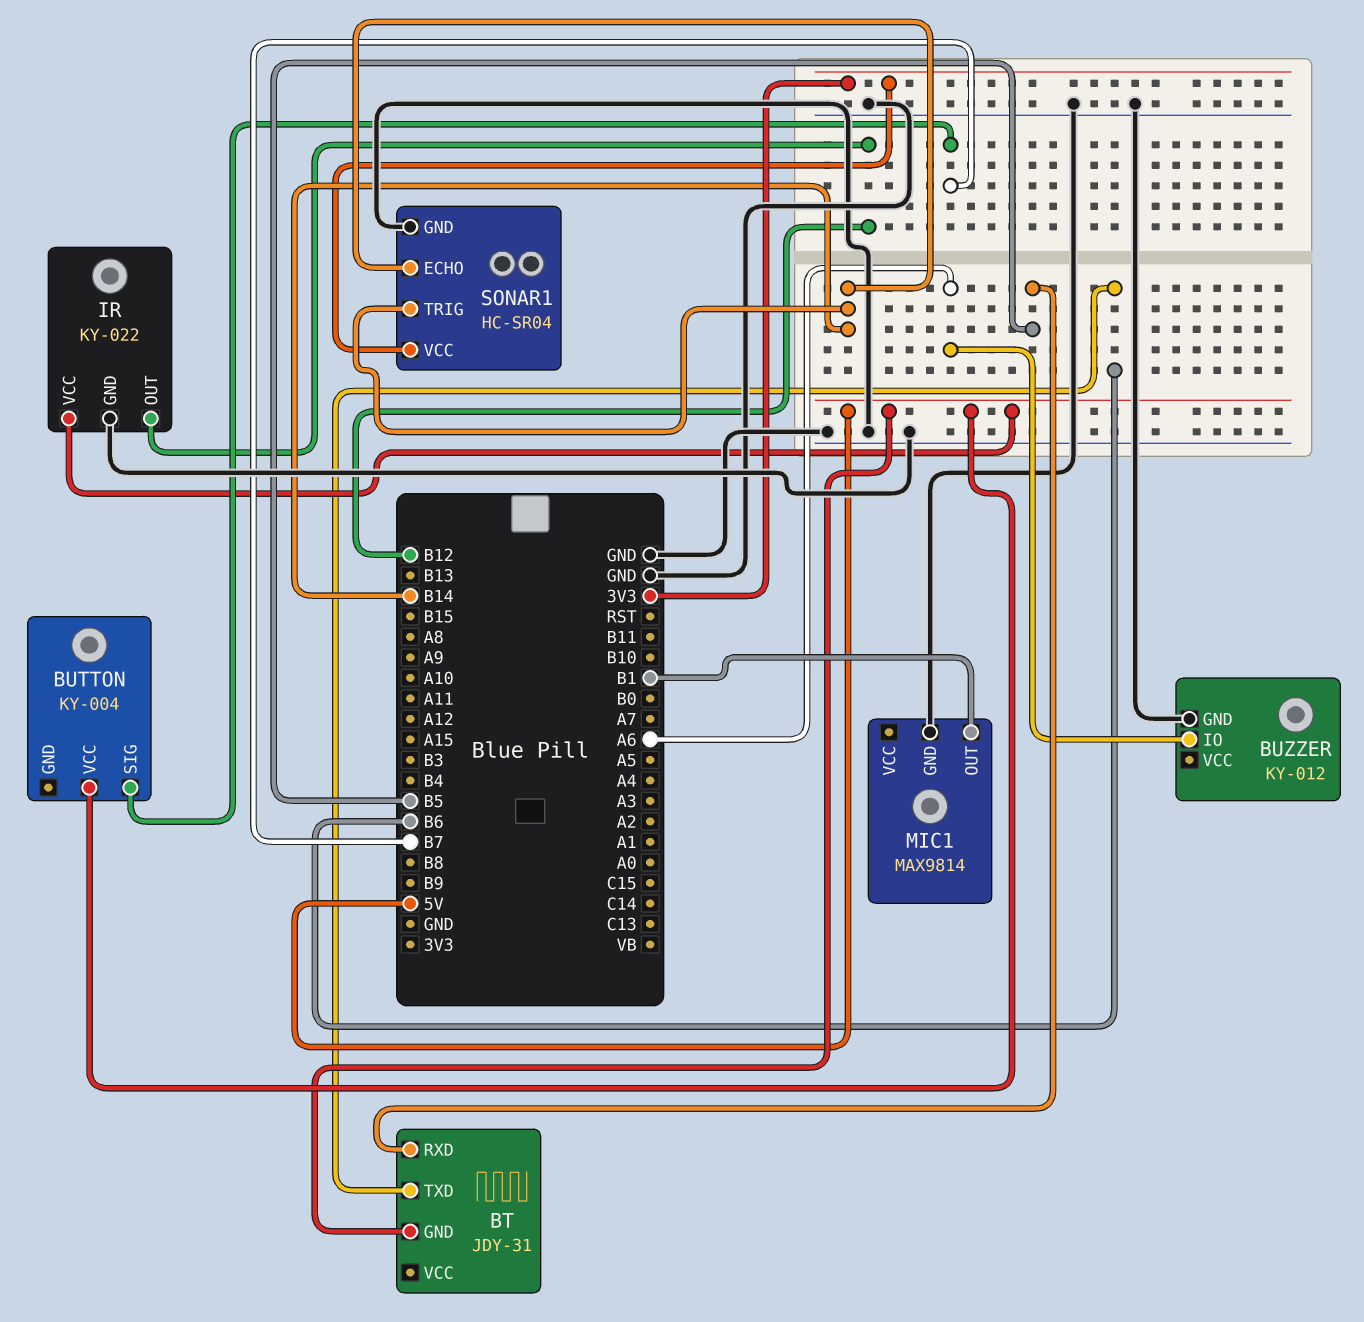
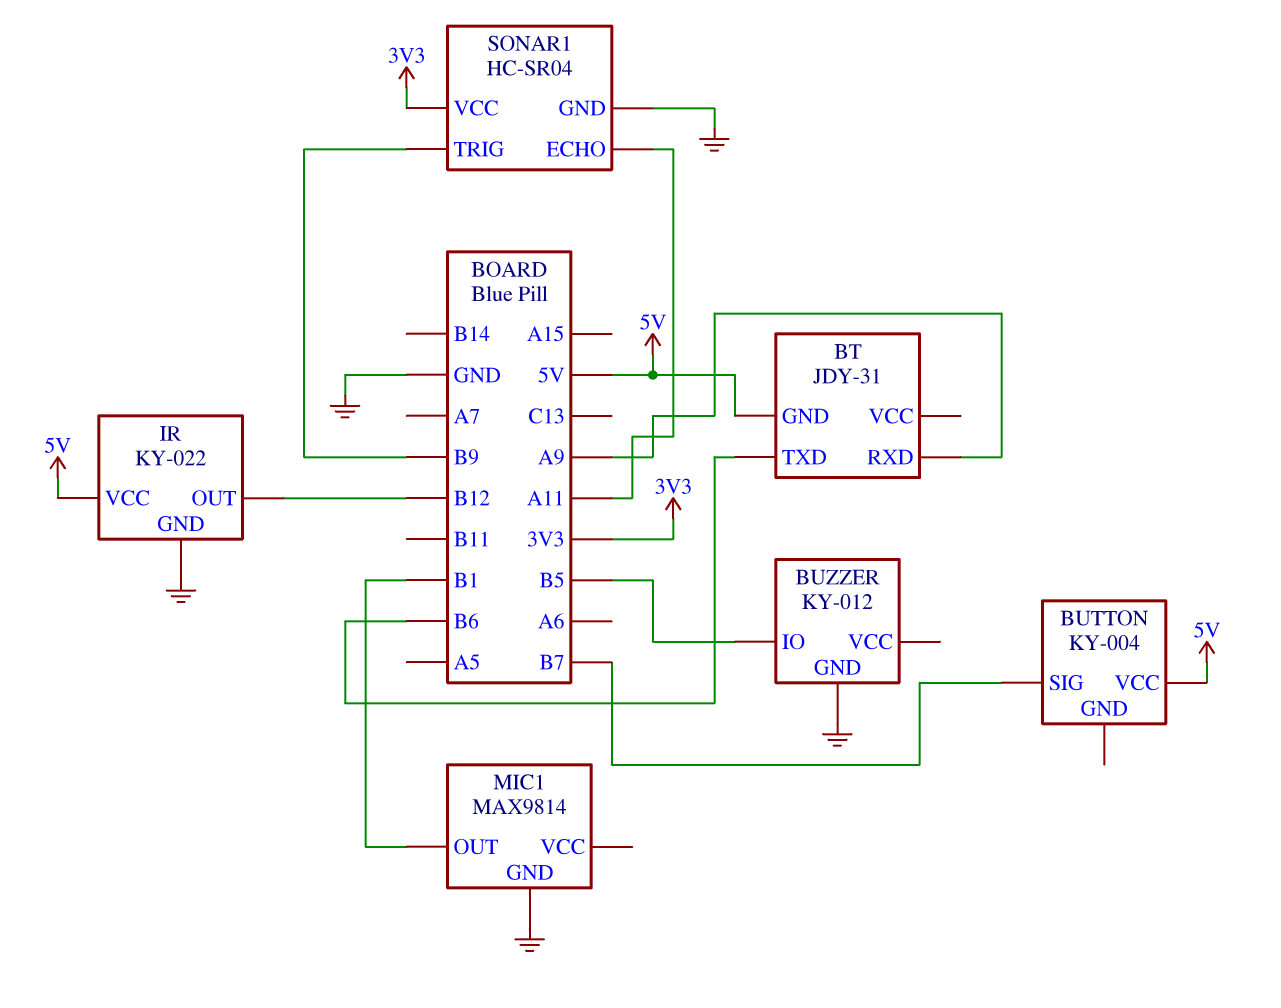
BT pin RXD: B5 -> A9
BUZZER pin IO: A6 -> B5
SONAR1 pin ECHO: B14 -> A11
SONAR1 pin TRIG: B14 -> B9

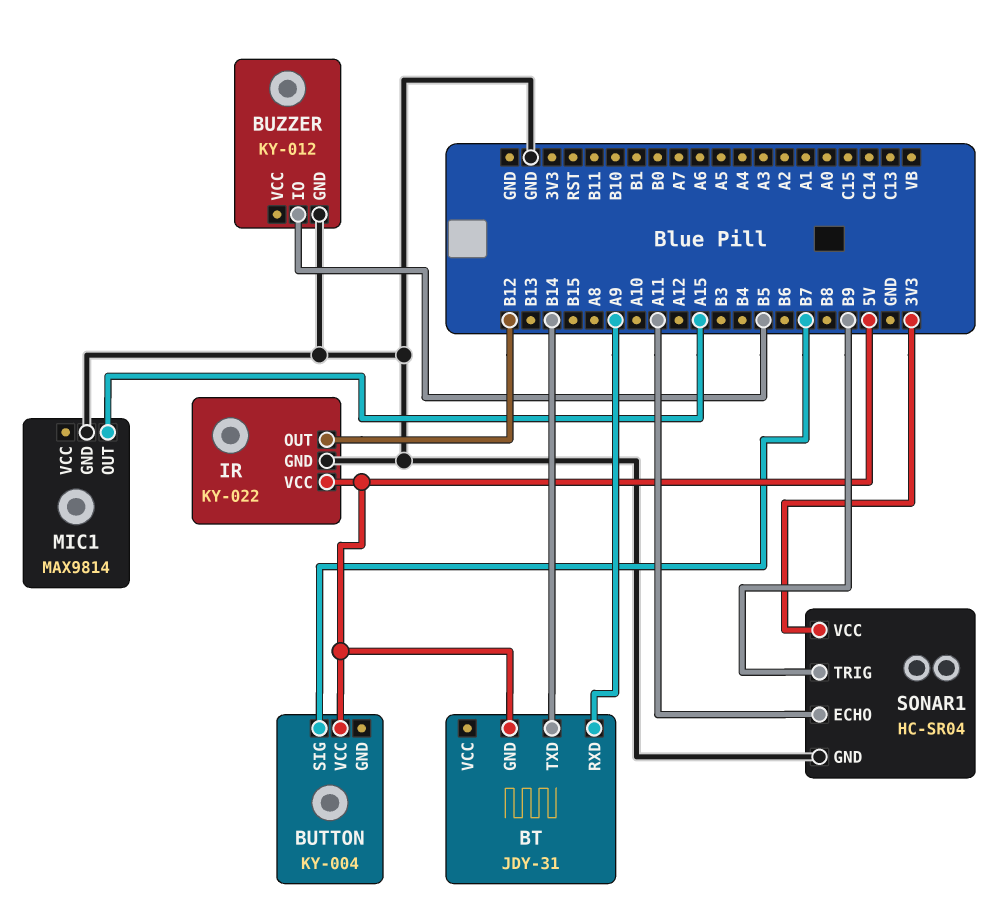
BT pin TXD: B6 -> B14
MIC1 pin OUT: B1 -> A15

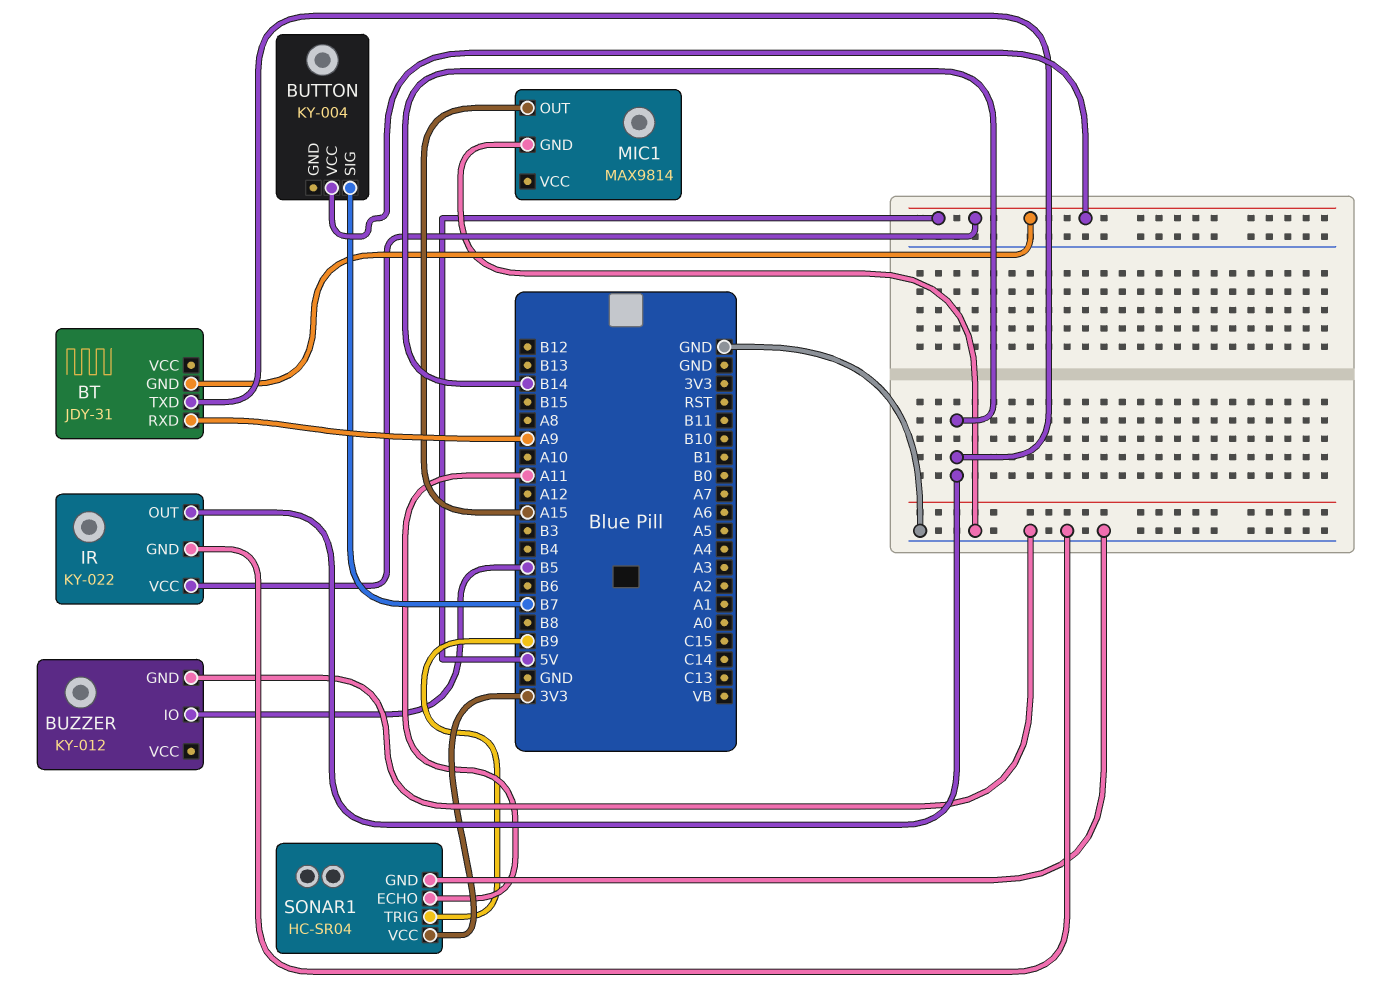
IR pin OUT: B12 -> B14

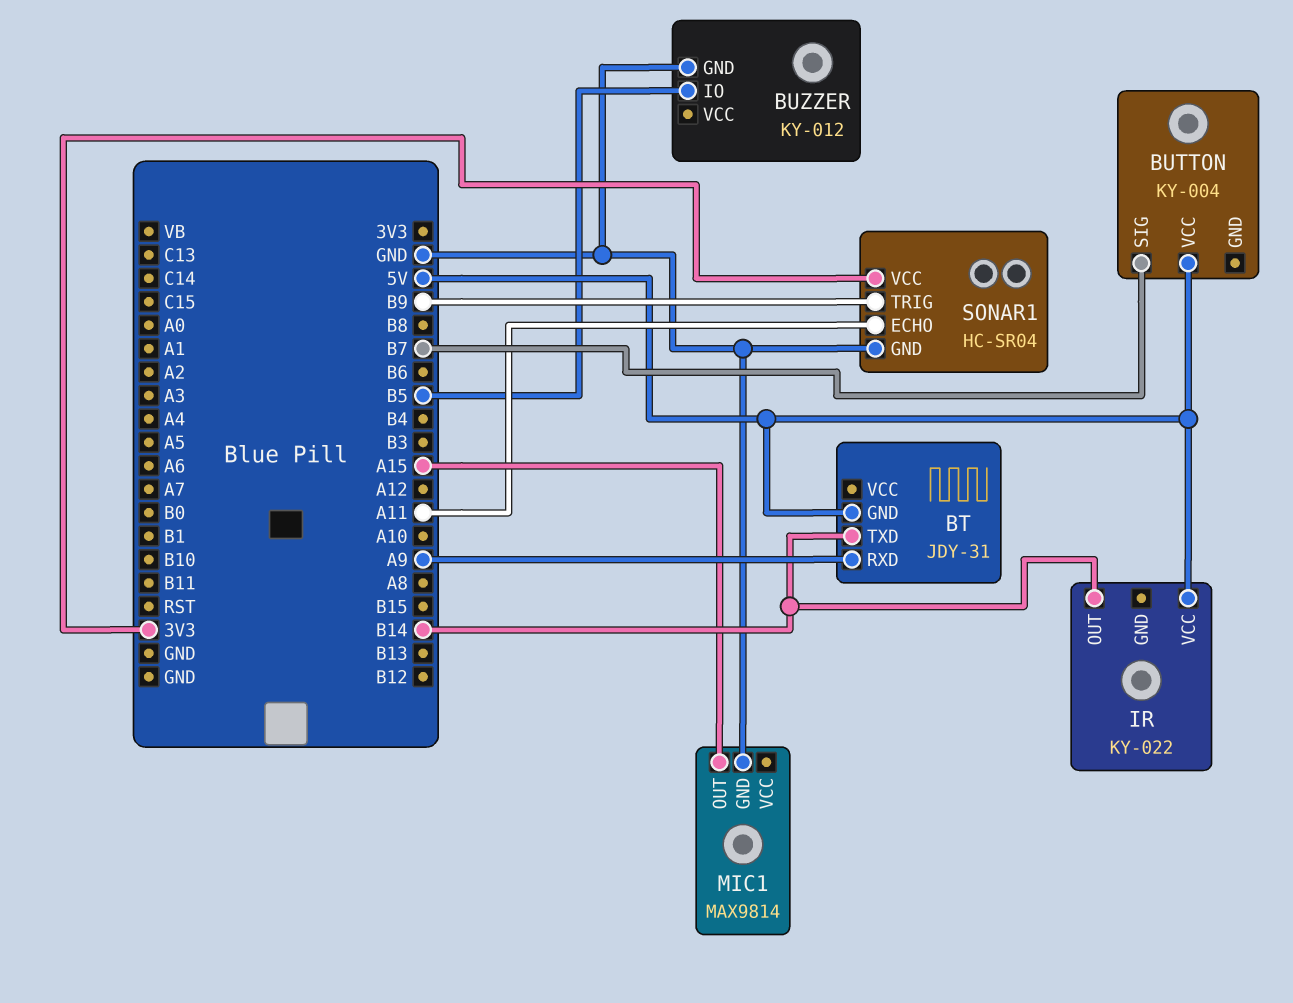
IR pin GND: GND -> none

